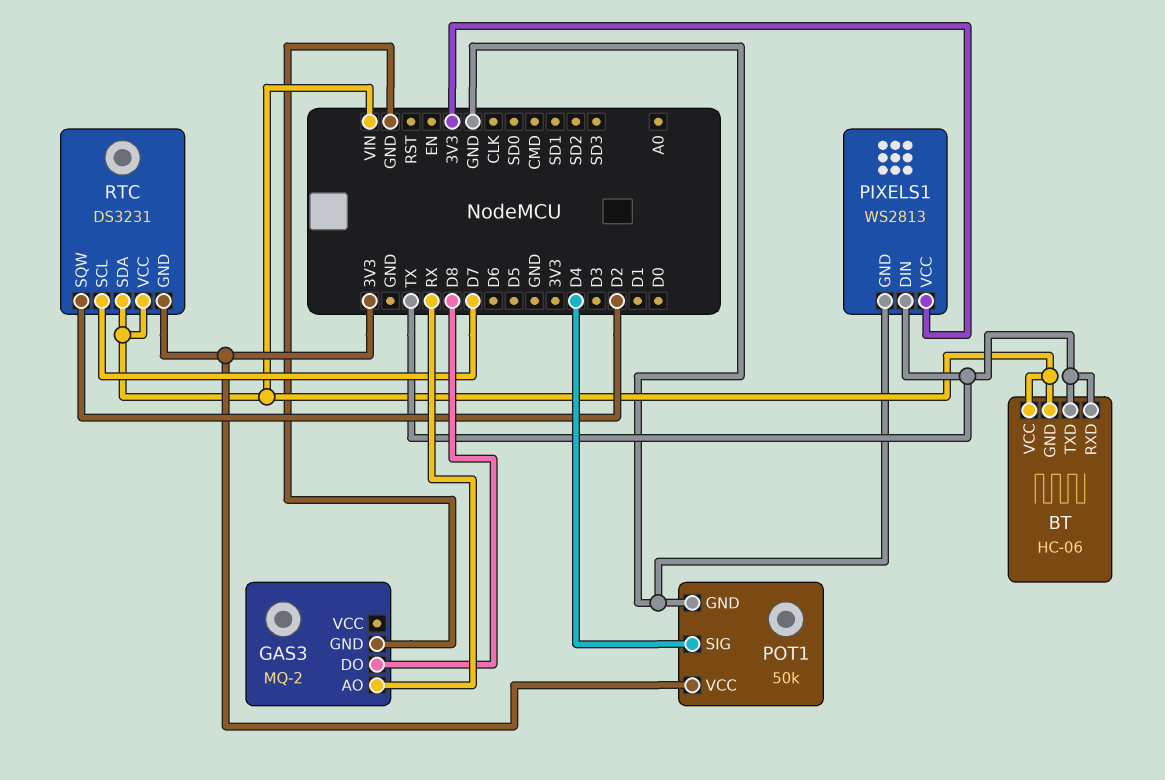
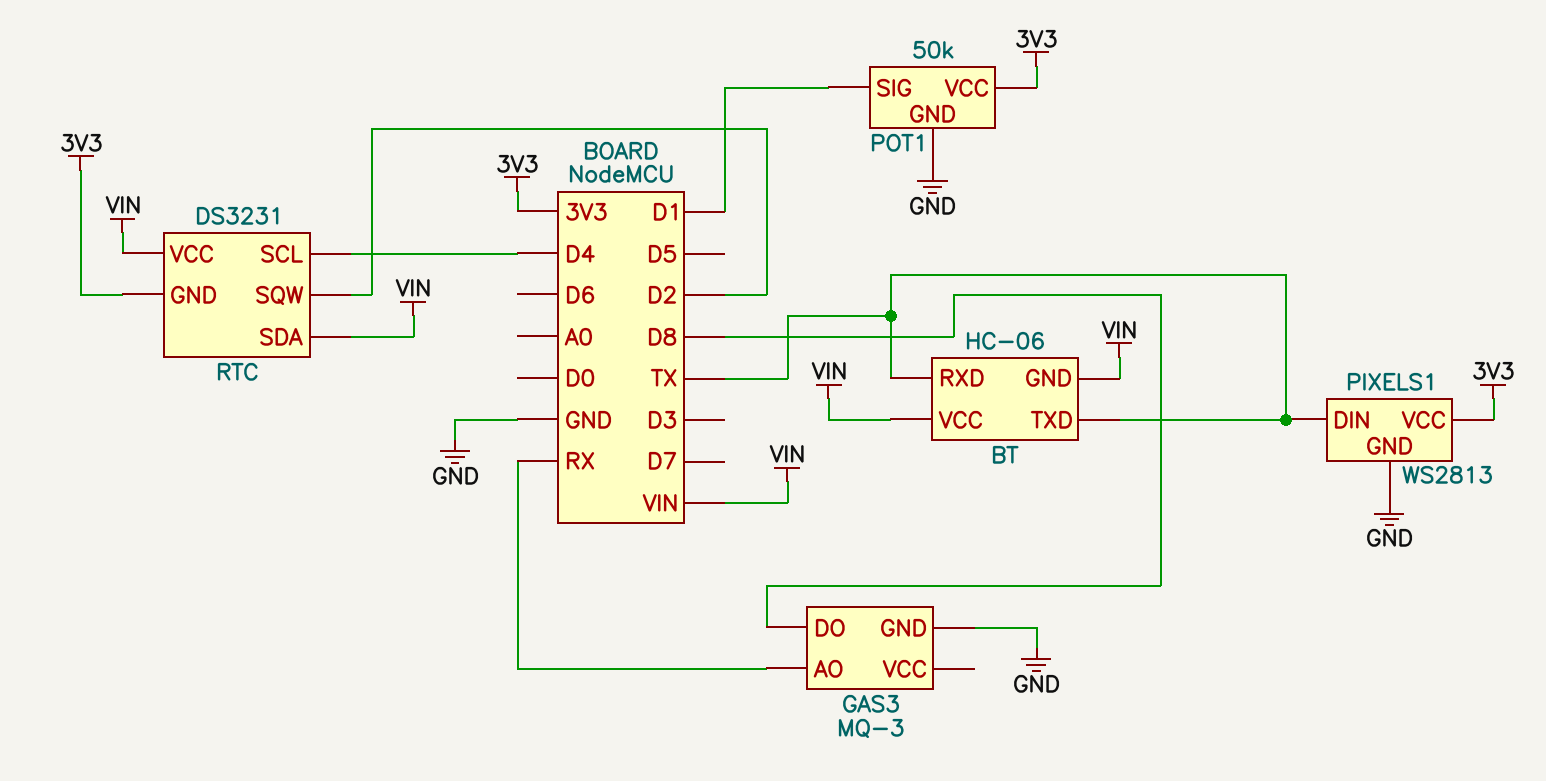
GAS3: MQ-2 -> MQ-3
POT1 pin SIG: D4 -> D1
RTC pin SCL: D7 -> D4

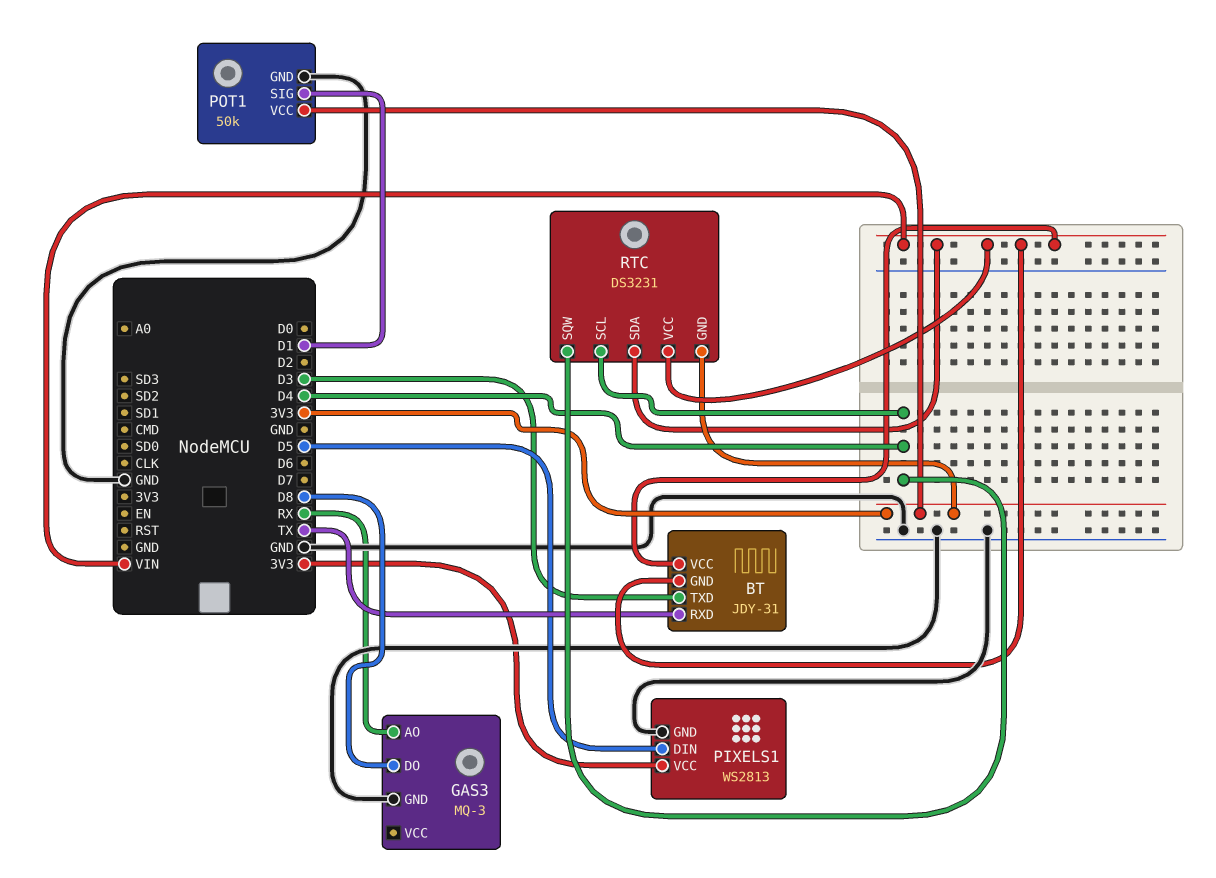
BT: HC-06 -> JDY-31
BT pin TXD: TX -> D3
PIXELS1 pin DIN: TX -> D5
RTC pin SQW: D2 -> D4

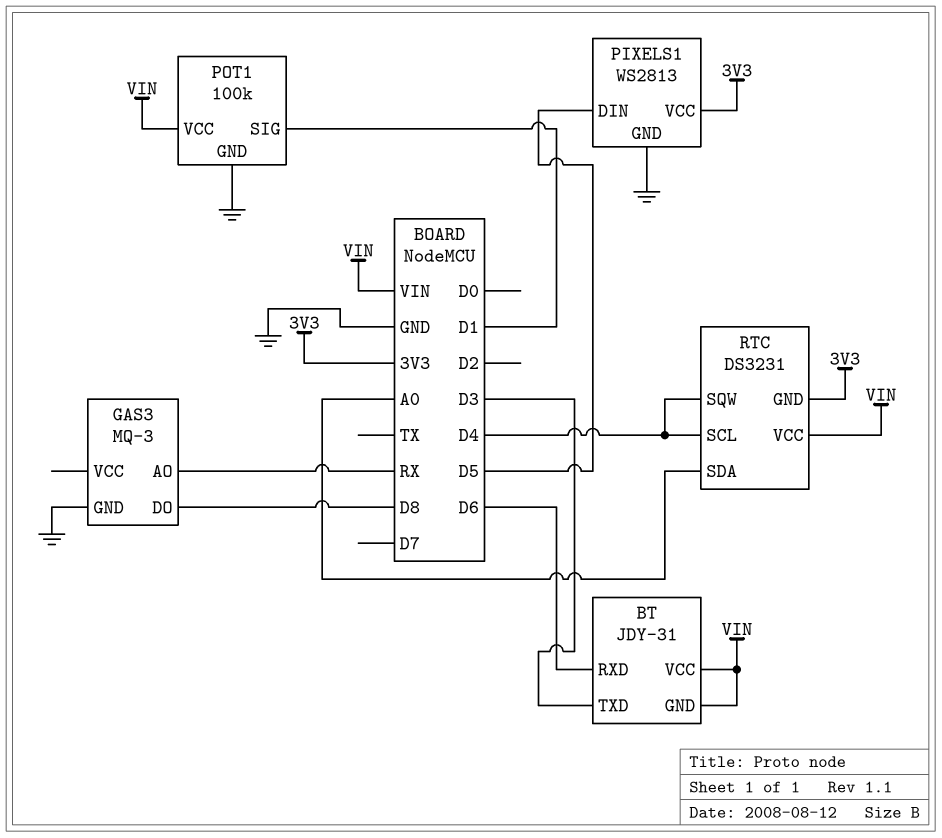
BT pin RXD: TX -> D6
POT1: 50k -> 100k
POT1 pin VCC: 3V3 -> VIN
RTC pin SDA: VIN -> A0

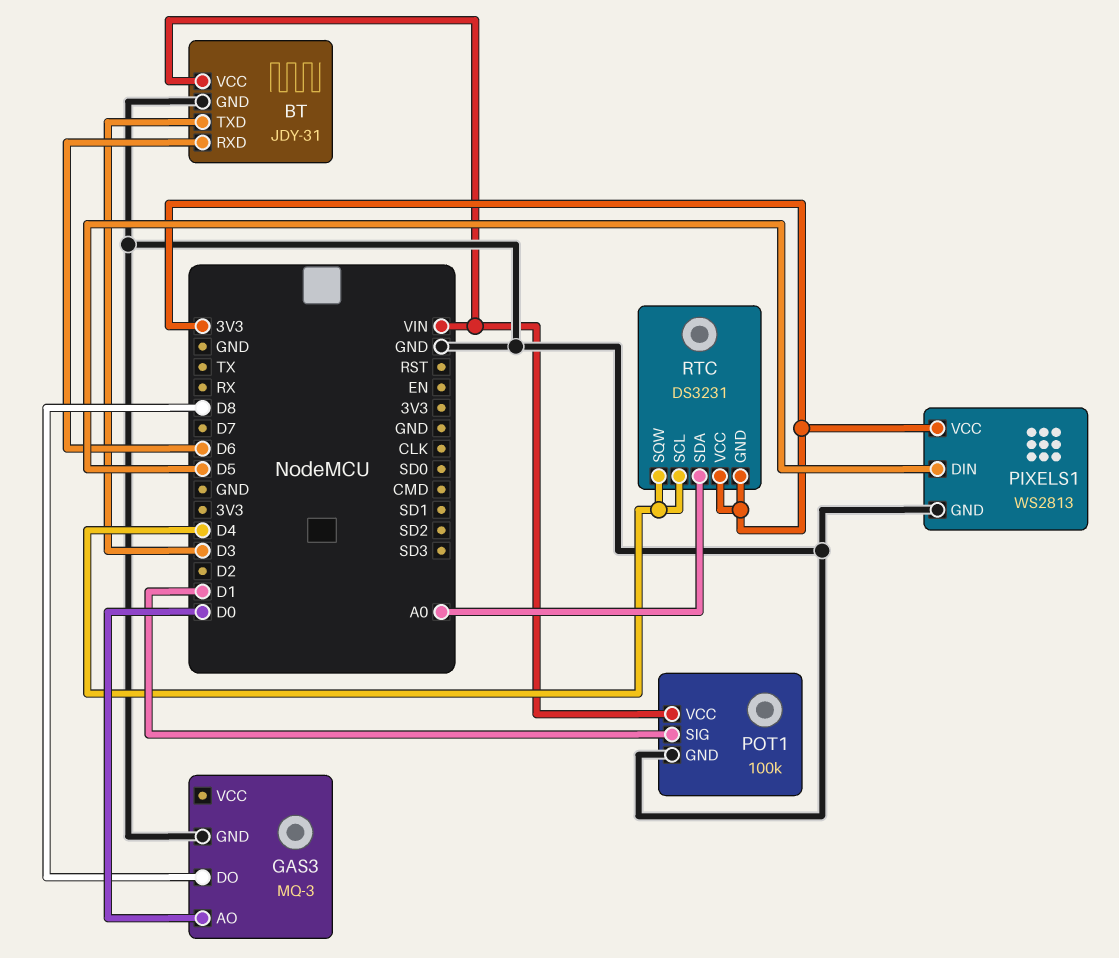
BT pin GND: VIN -> GND
GAS3 pin AO: RX -> D0
RTC pin VCC: VIN -> 3V3

